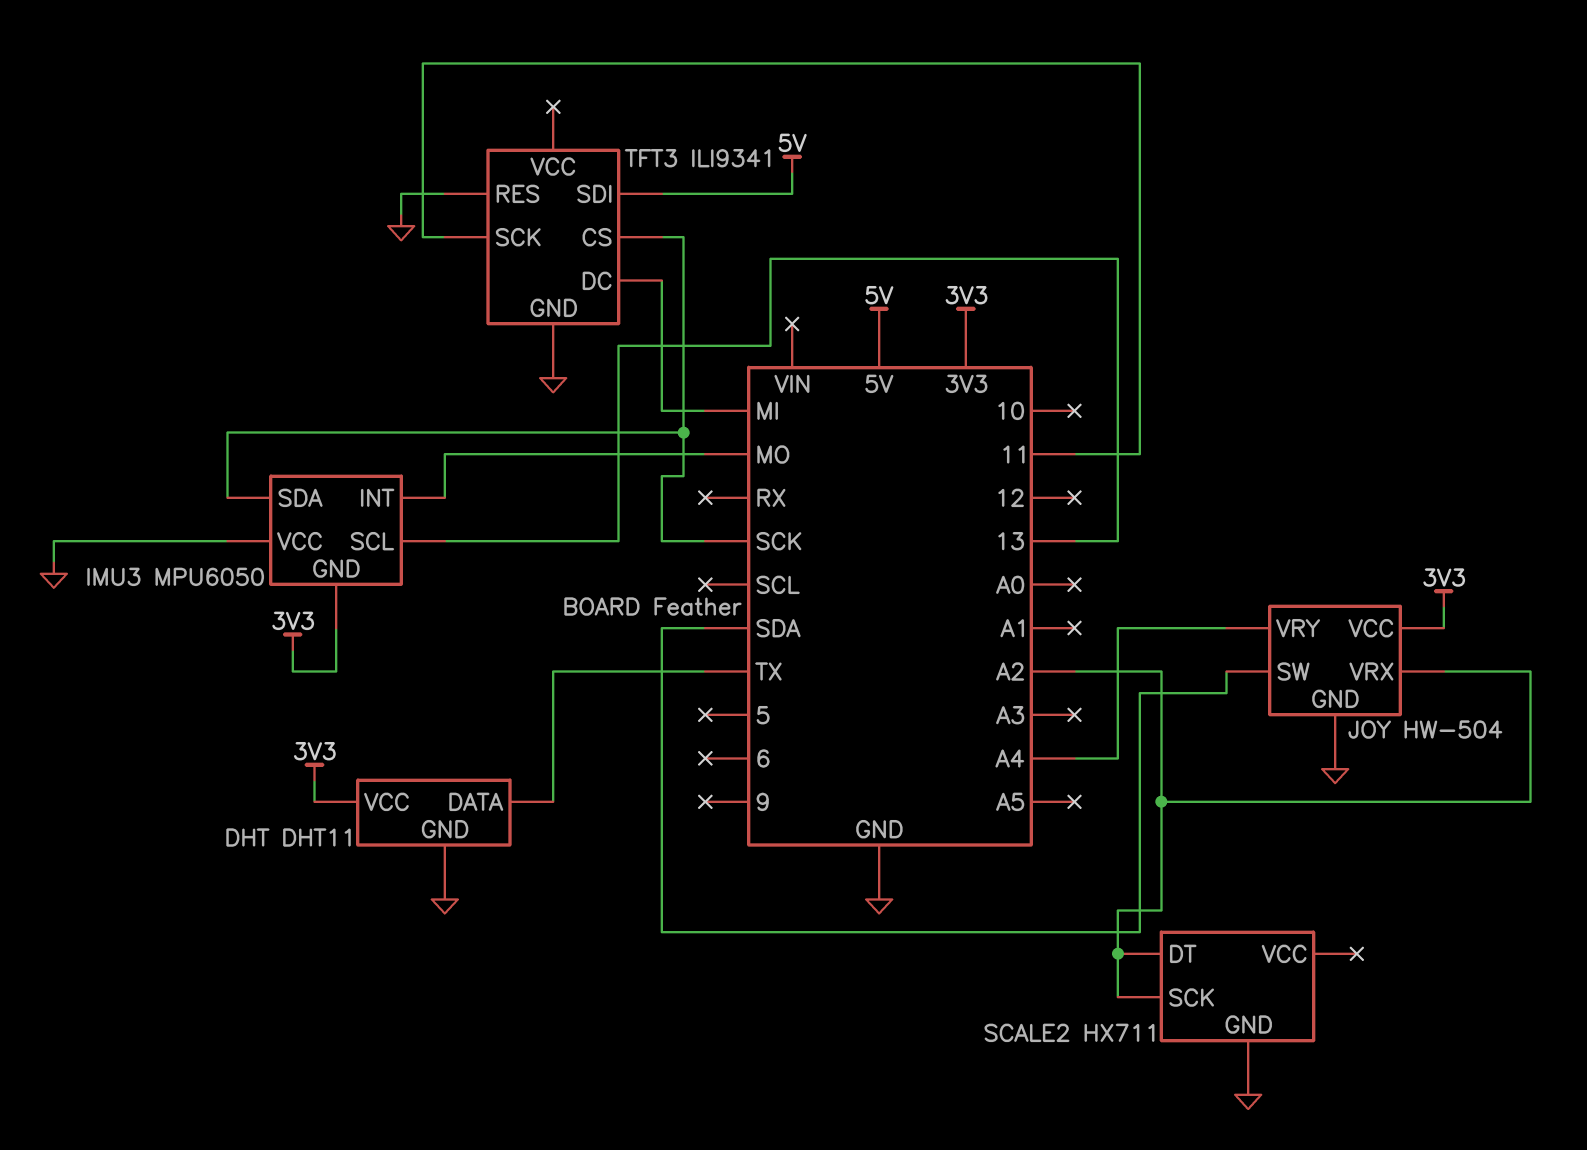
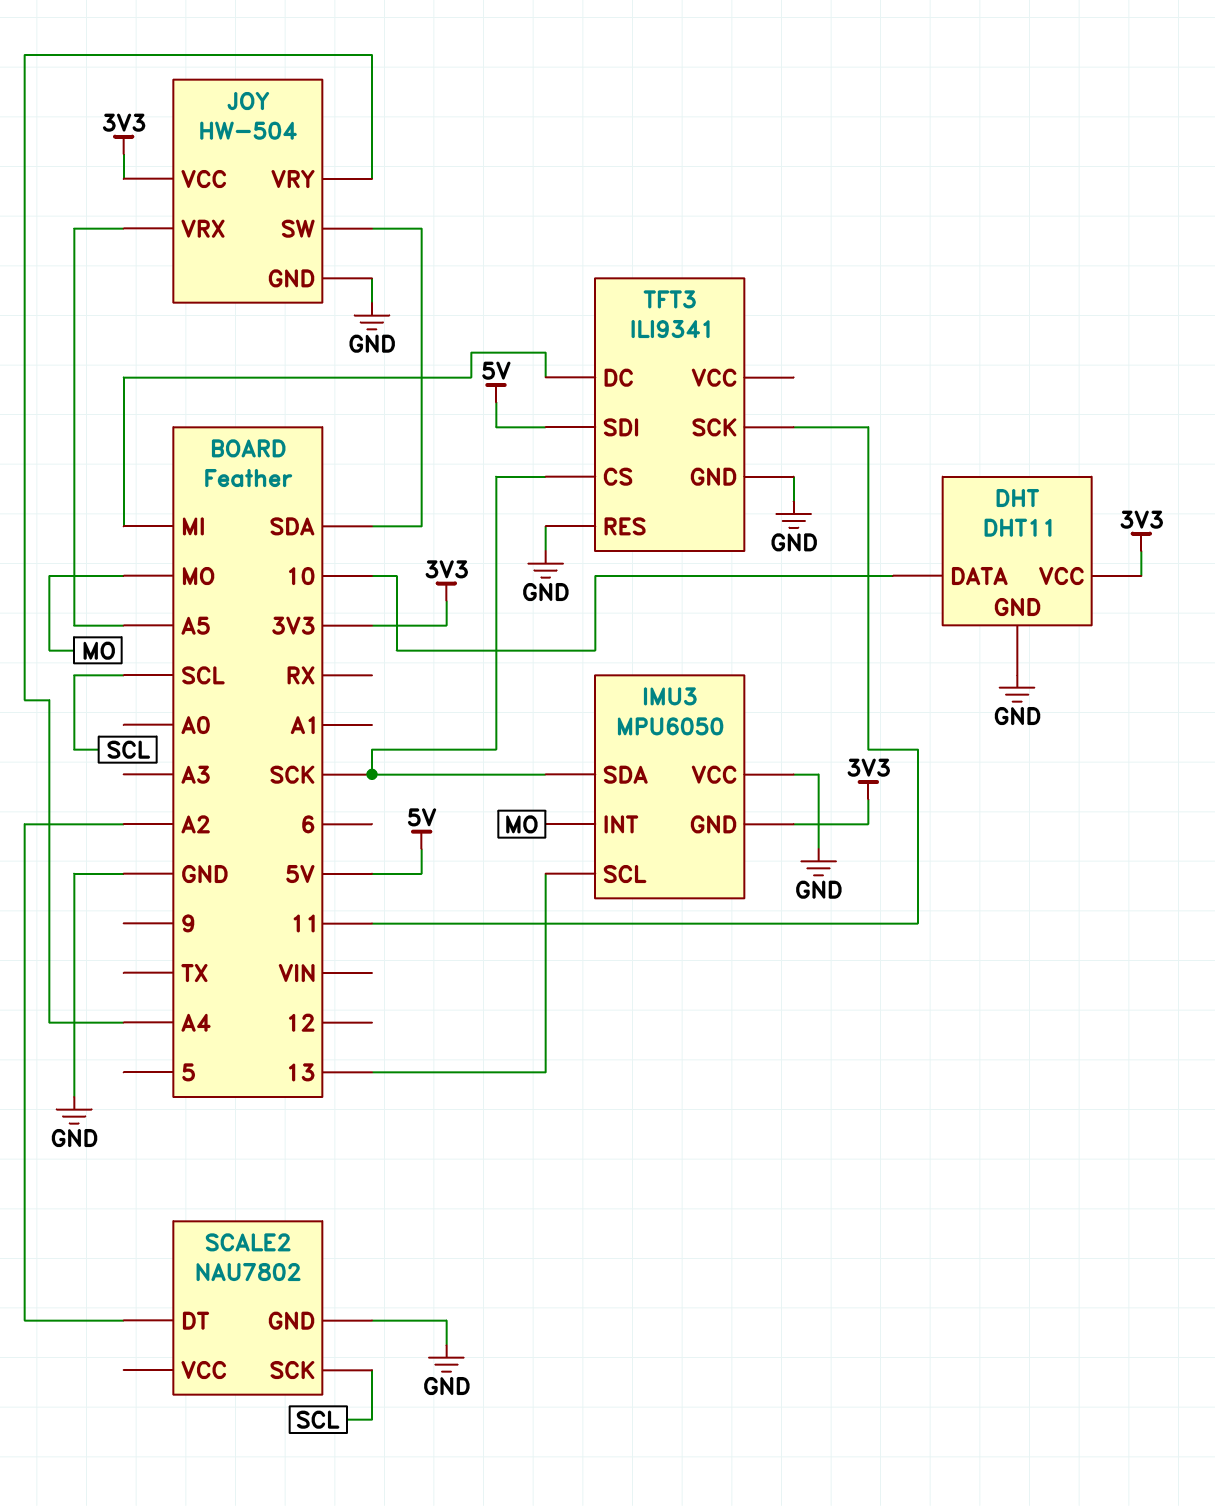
DHT pin DATA: TX -> 10
JOY pin VRX: A2 -> A5
SCALE2: HX711 -> NAU7802
SCALE2 pin SCK: A2 -> SCL

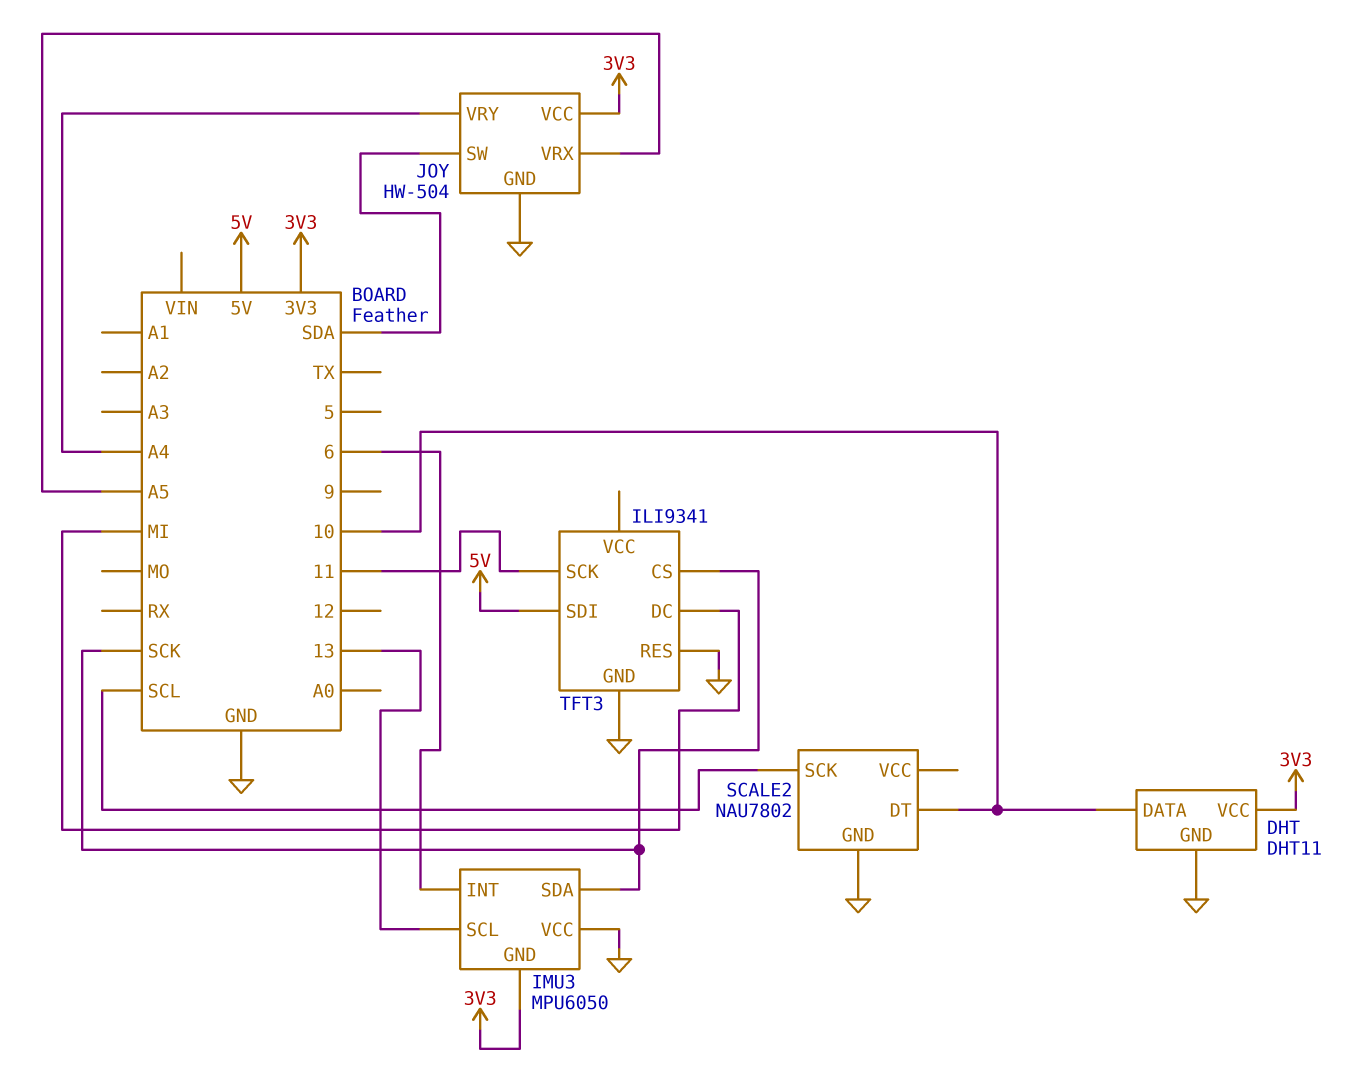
IMU3 pin INT: MO -> 6
SCALE2 pin DT: A2 -> 10

